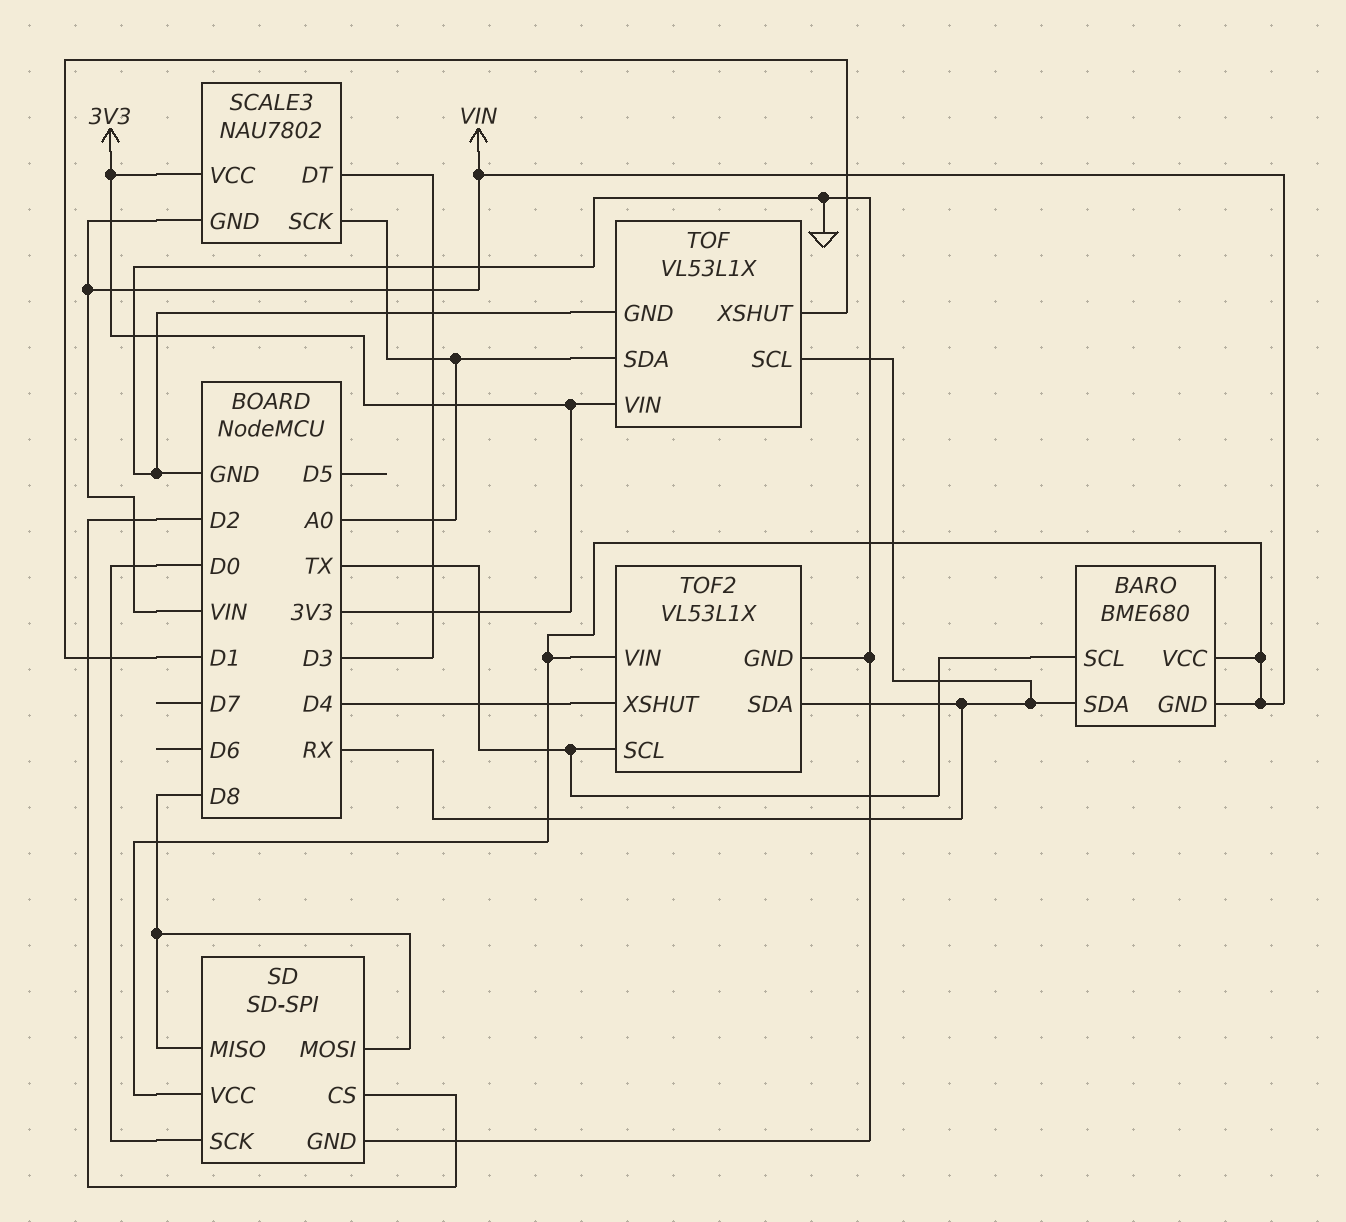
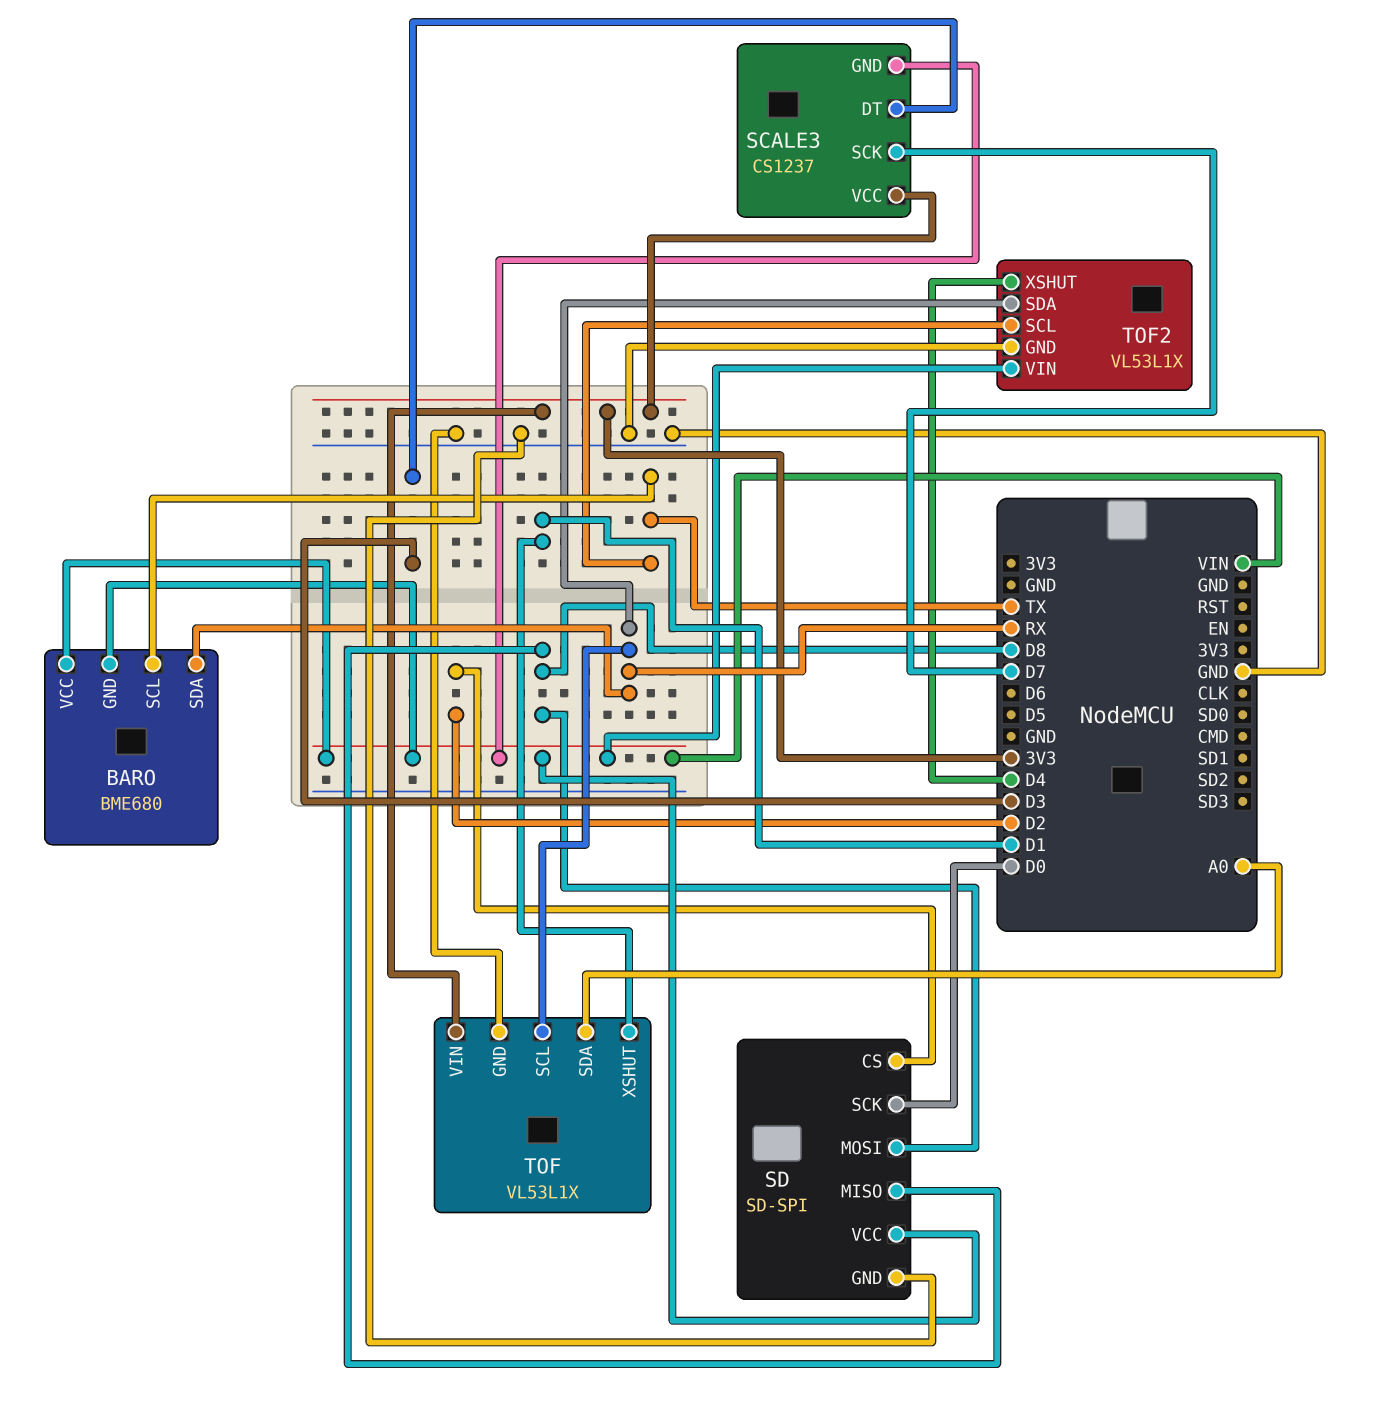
SCALE3: NAU7802 -> CS1237
SCALE3 pin SCK: A0 -> D7

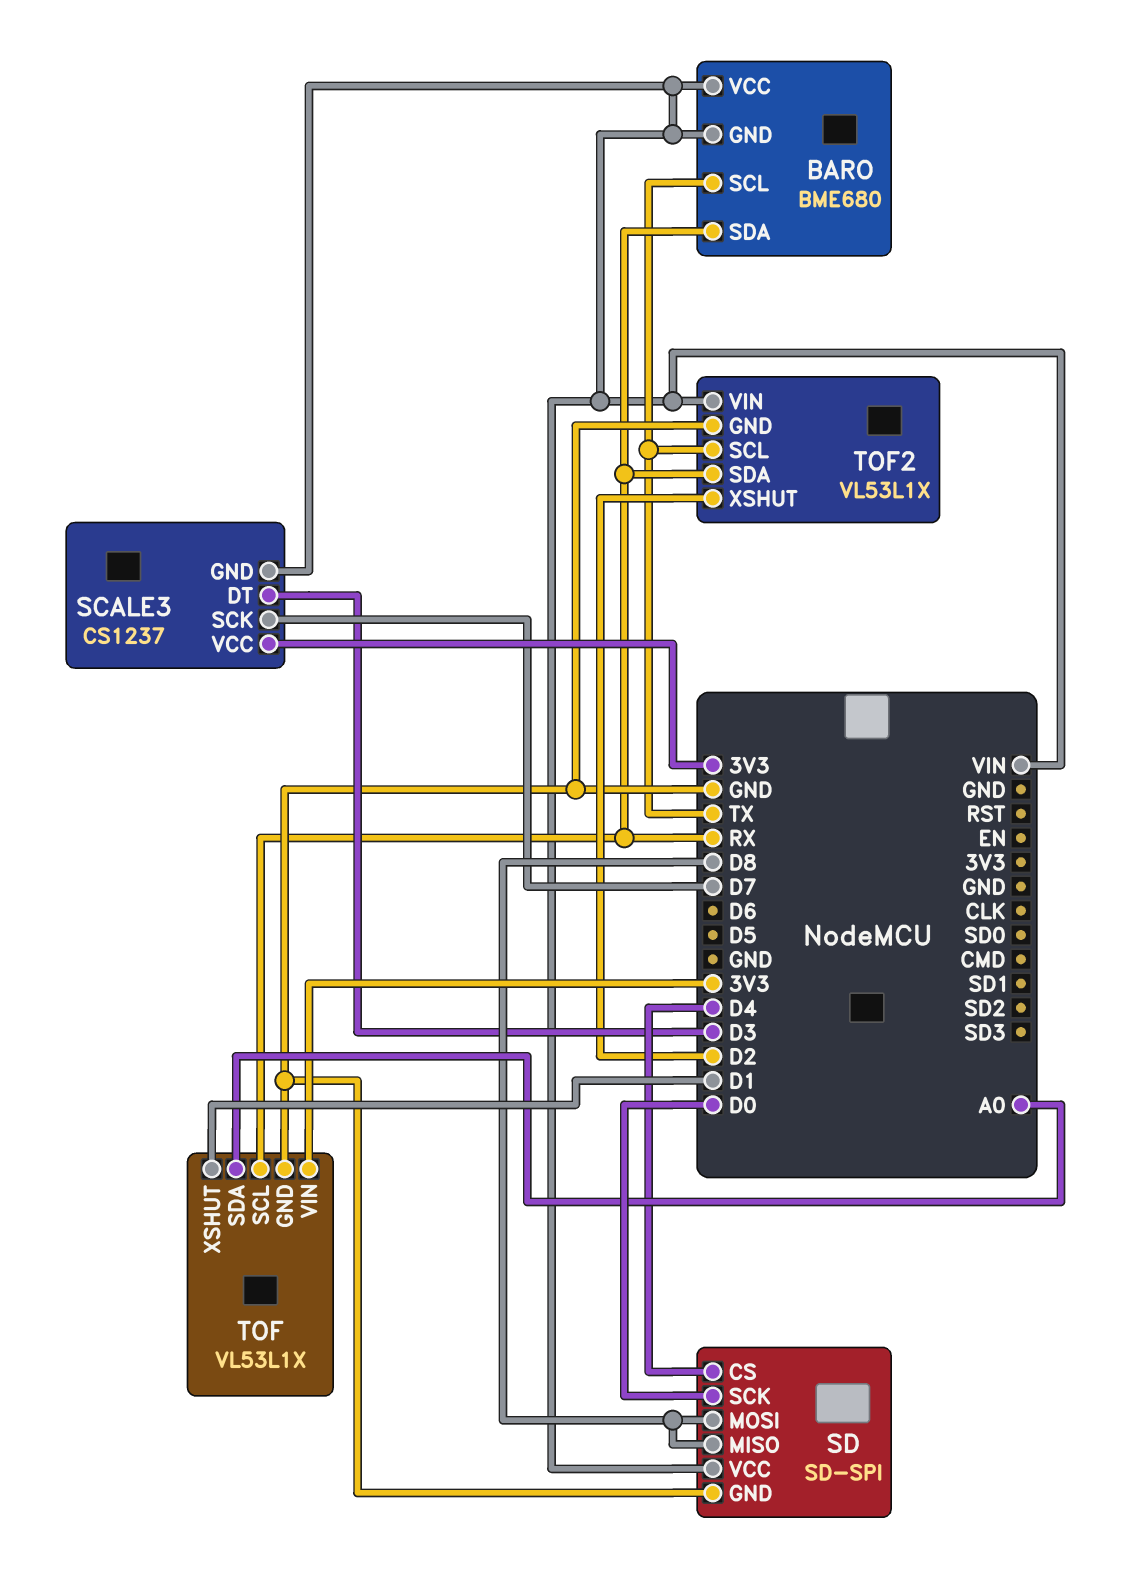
SD pin CS: D2 -> D4
TOF2 pin XSHUT: D4 -> D2

